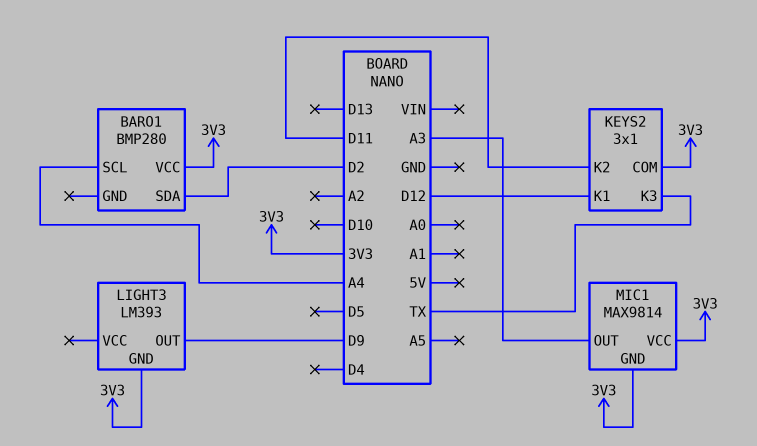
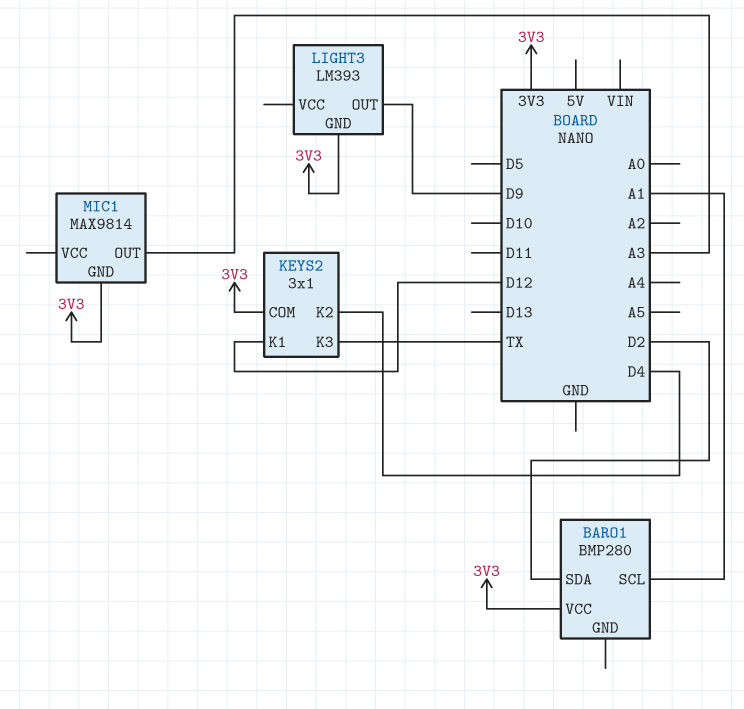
BARO1 pin SCL: A4 -> A1
KEYS2 pin K2: D11 -> D4
MIC1 pin VCC: 3V3 -> none

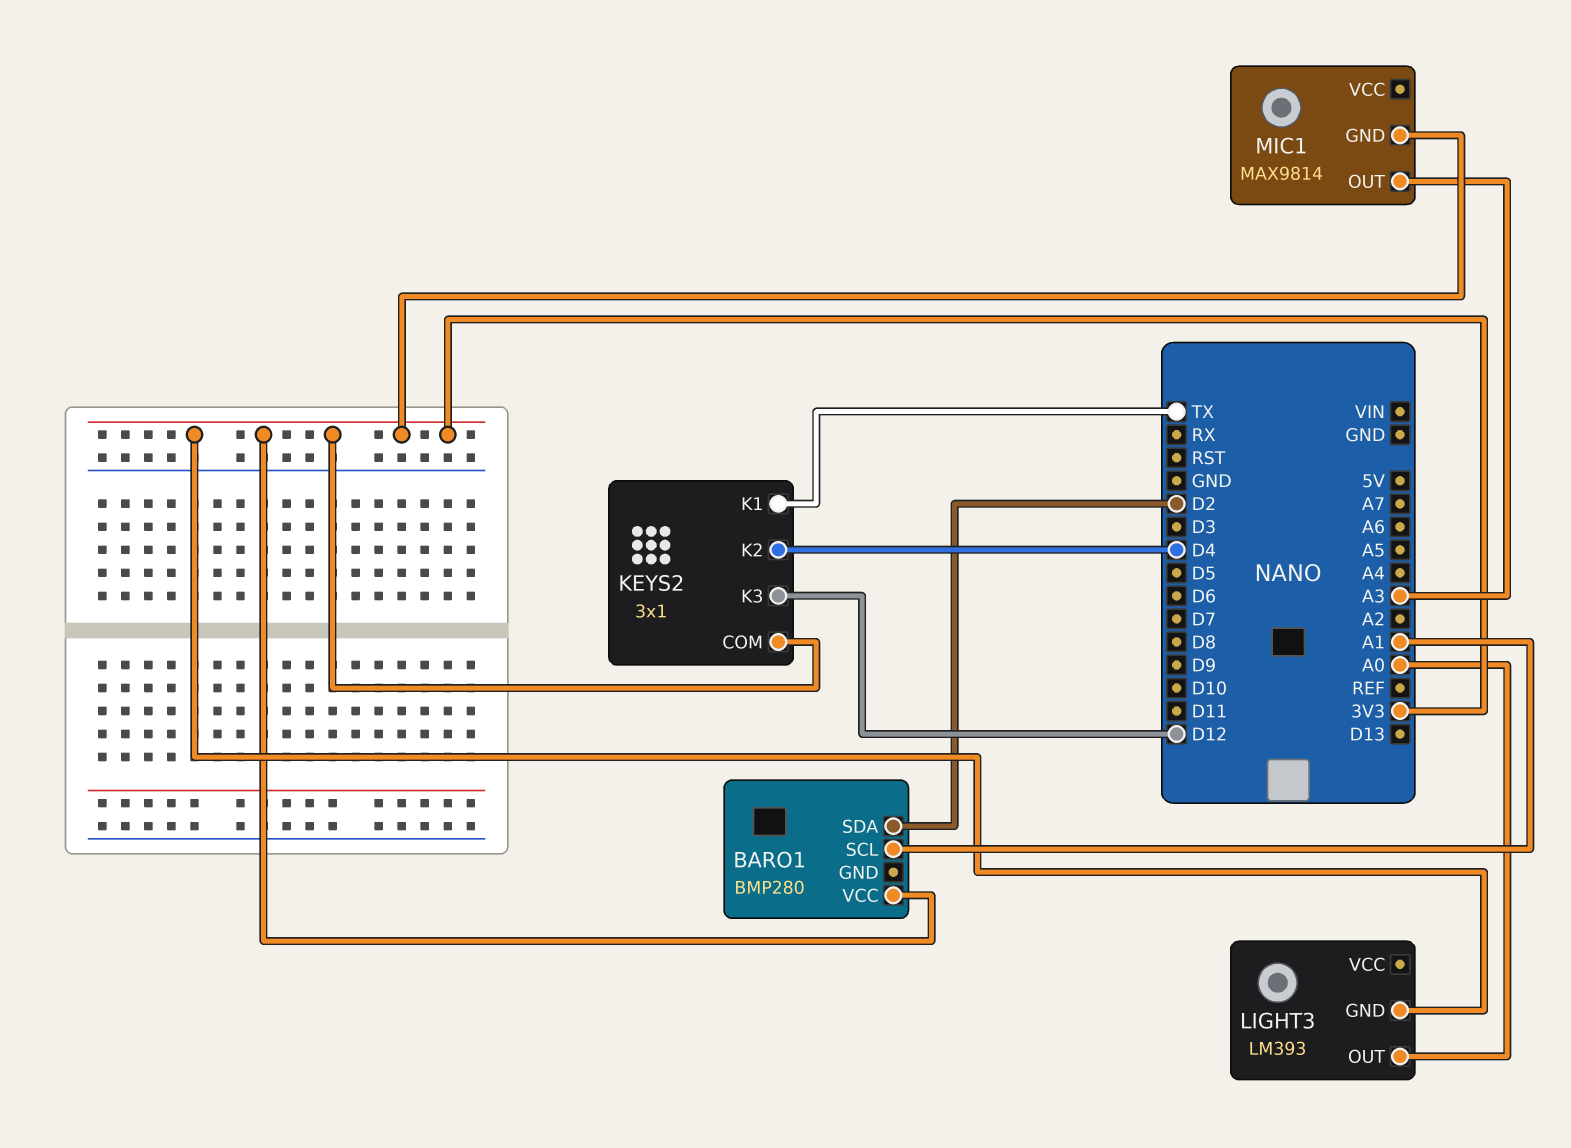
KEYS2 pin K1: D12 -> TX
KEYS2 pin K3: TX -> D12
LIGHT3 pin OUT: D9 -> A0

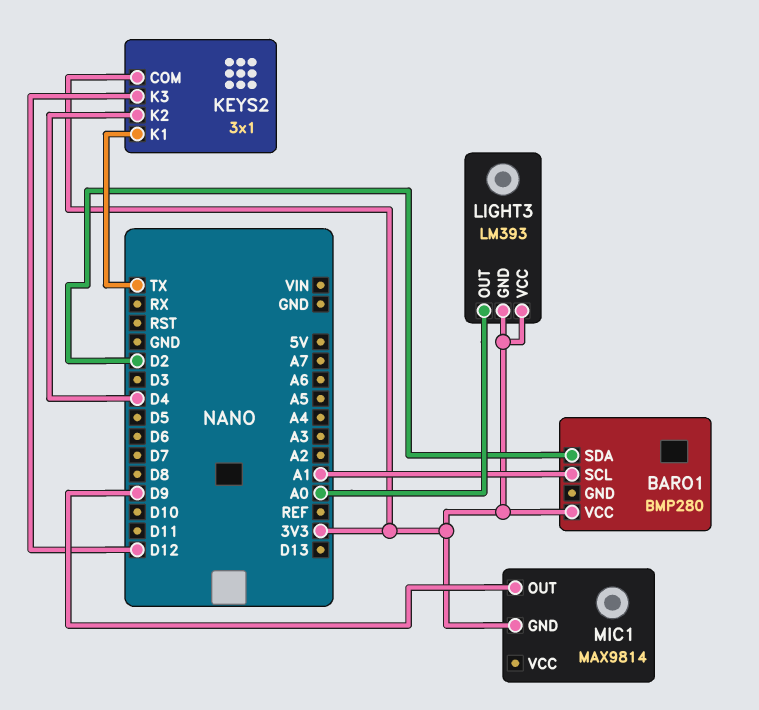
LIGHT3 pin VCC: none -> 3V3
MIC1 pin OUT: A3 -> D9

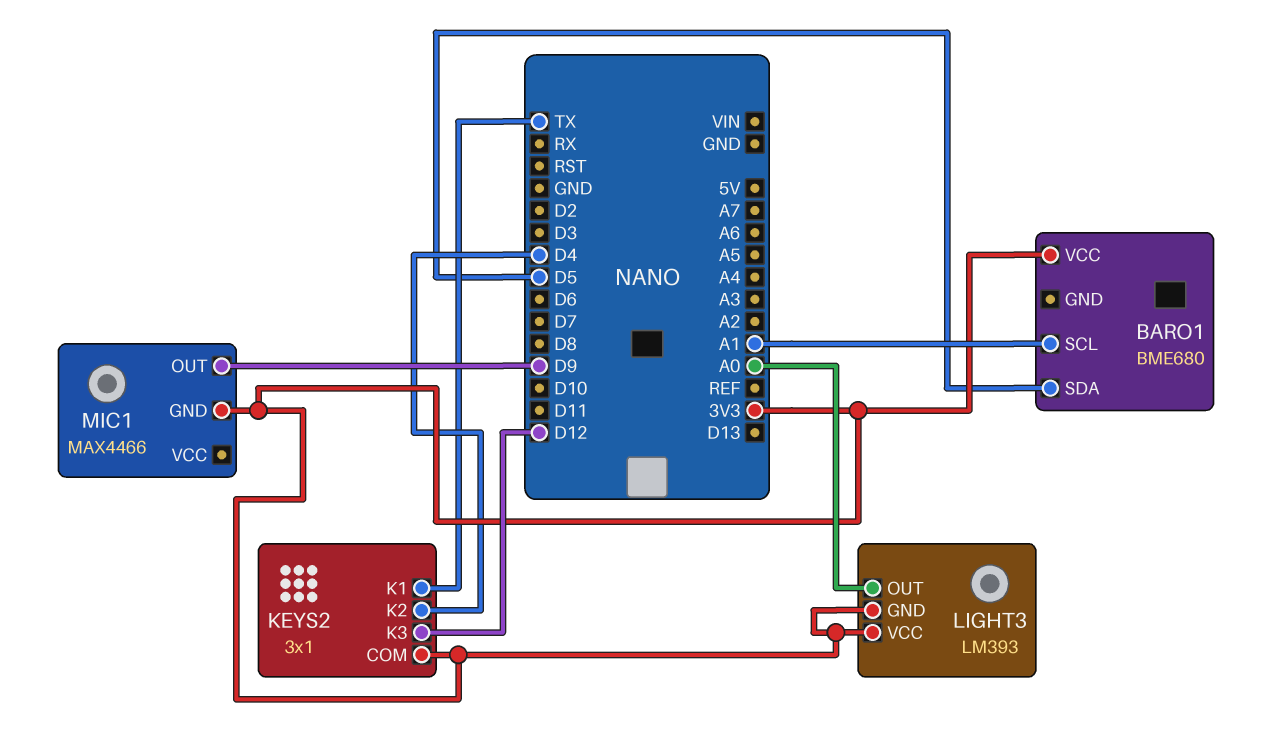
BARO1: BMP280 -> BME680
BARO1 pin SDA: D2 -> D5
MIC1: MAX9814 -> MAX4466

